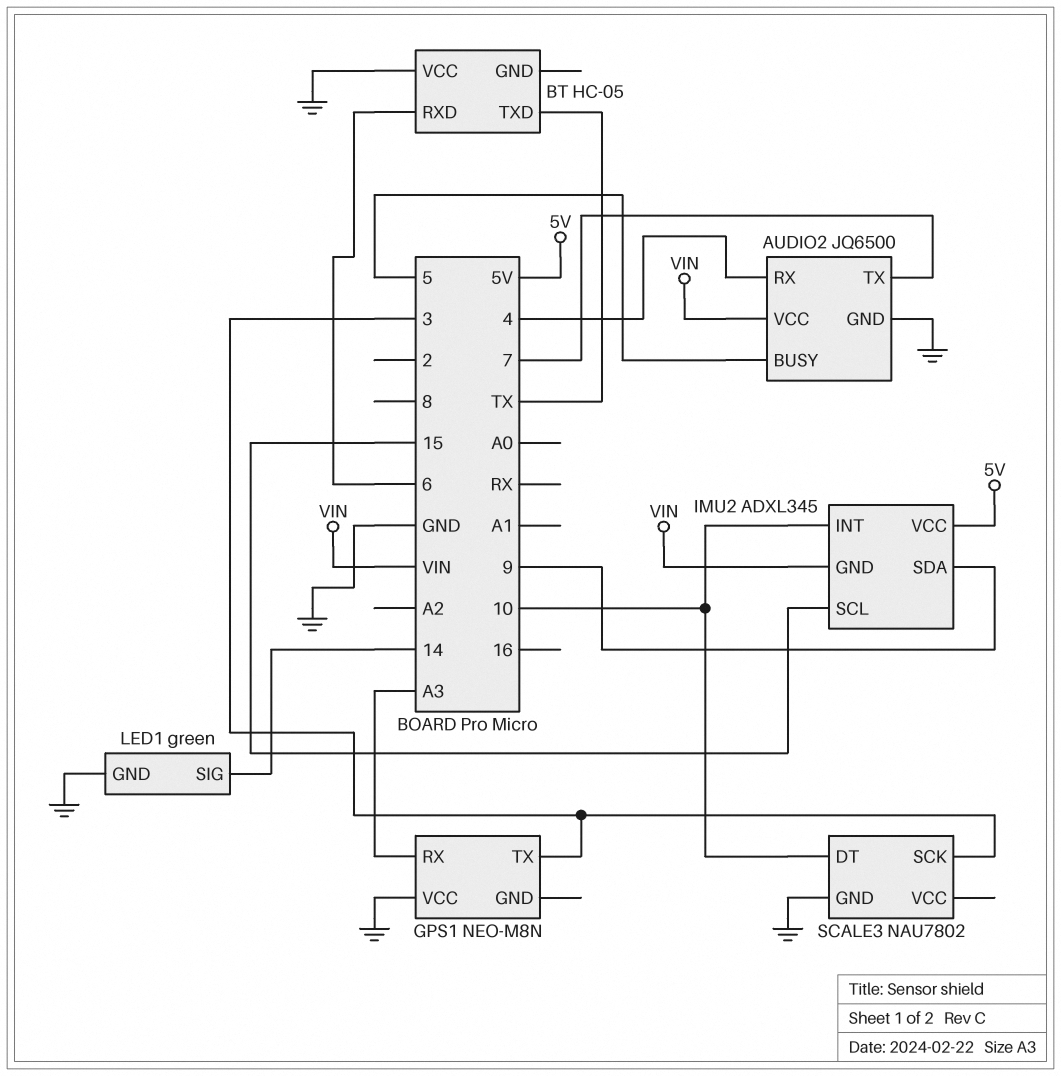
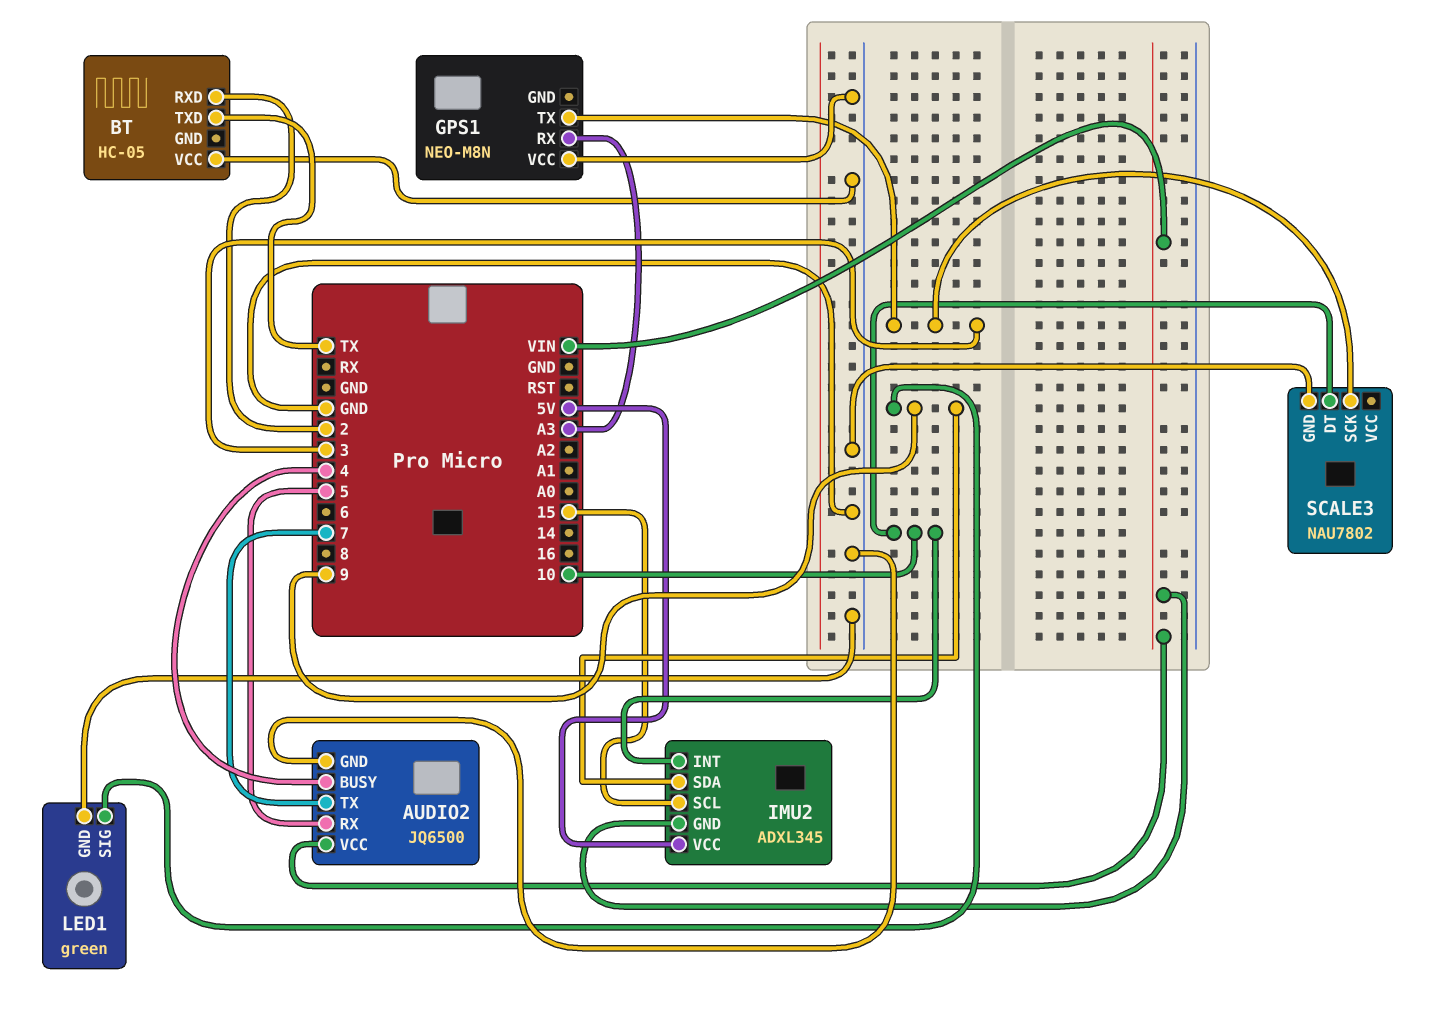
AUDIO2 pin BUSY: 5 -> 4
AUDIO2 pin RX: 4 -> 5
BT pin RXD: 6 -> 2
LED1 pin SIG: 14 -> 9

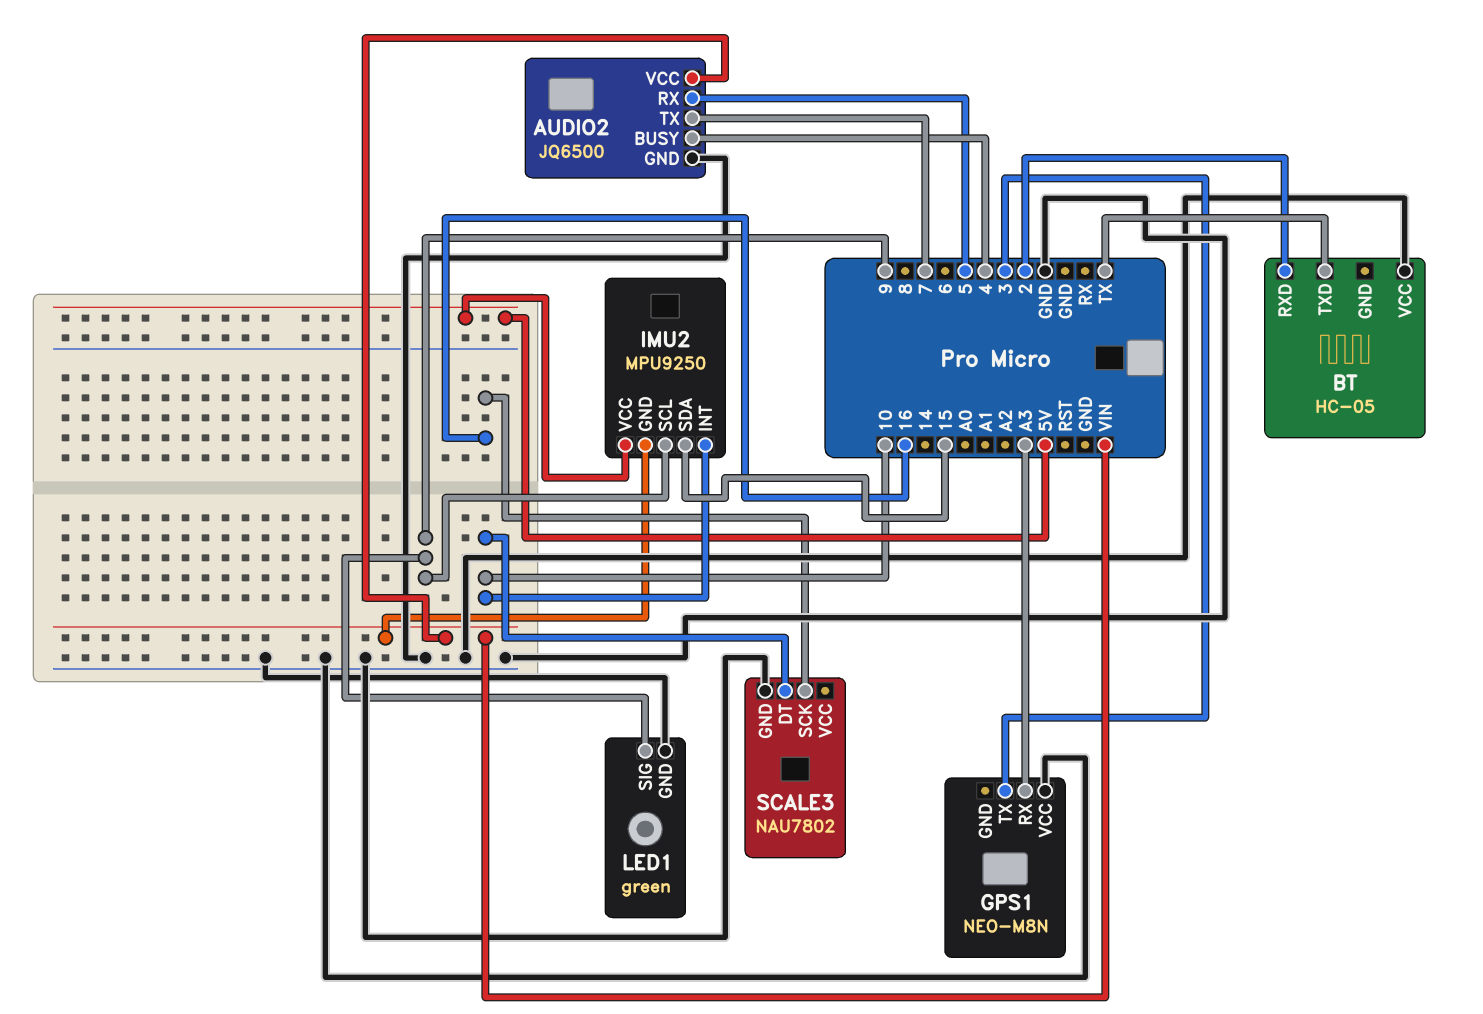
IMU2: ADXL345 -> MPU9250
IMU2 pin SCL: 15 -> 9
IMU2 pin SDA: 9 -> 15
SCALE3 pin SCK: 3 -> 16

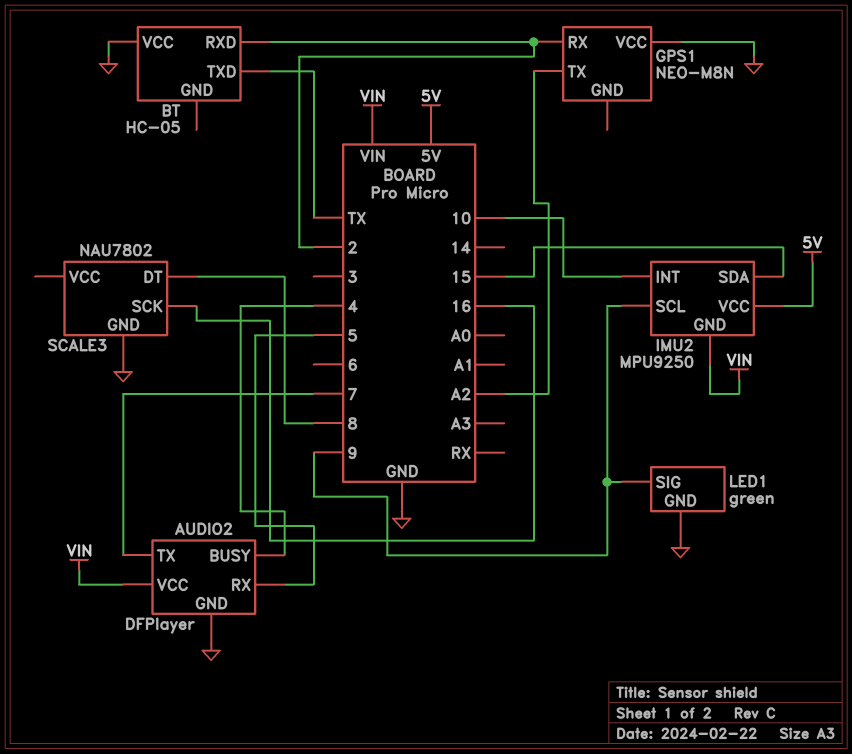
AUDIO2: JQ6500 -> DFPlayer
GPS1 pin RX: A3 -> 2
GPS1 pin TX: 3 -> A2
SCALE3 pin DT: 10 -> 8

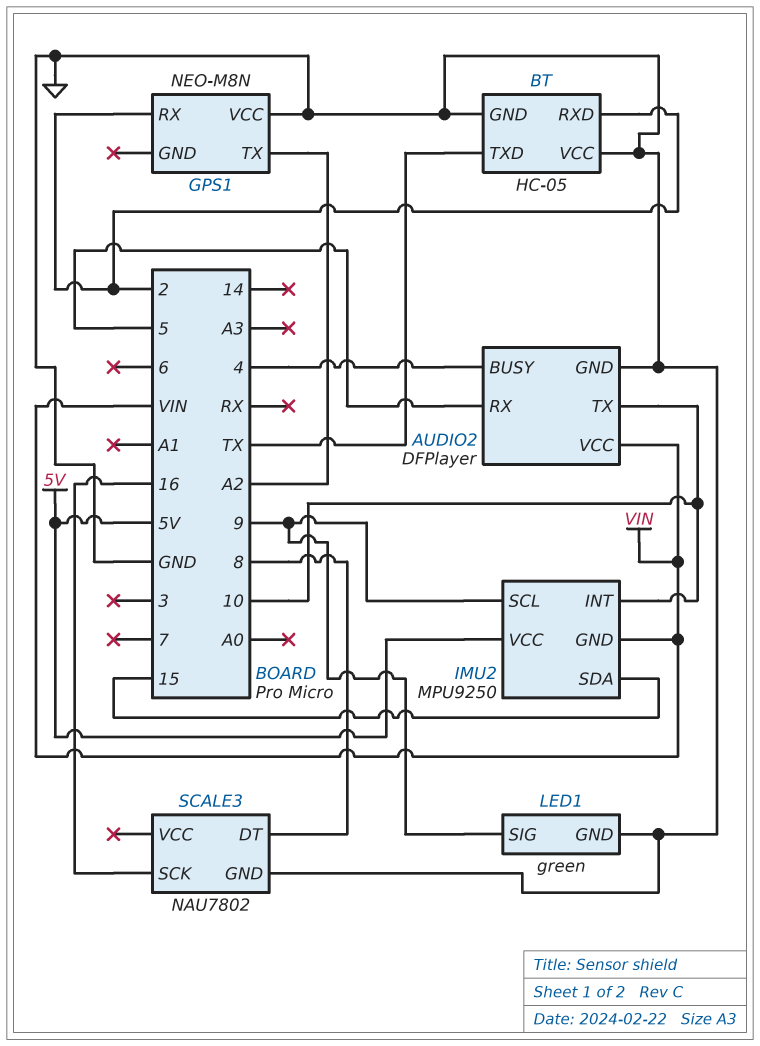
AUDIO2 pin TX: 7 -> 10
BT pin GND: none -> GND

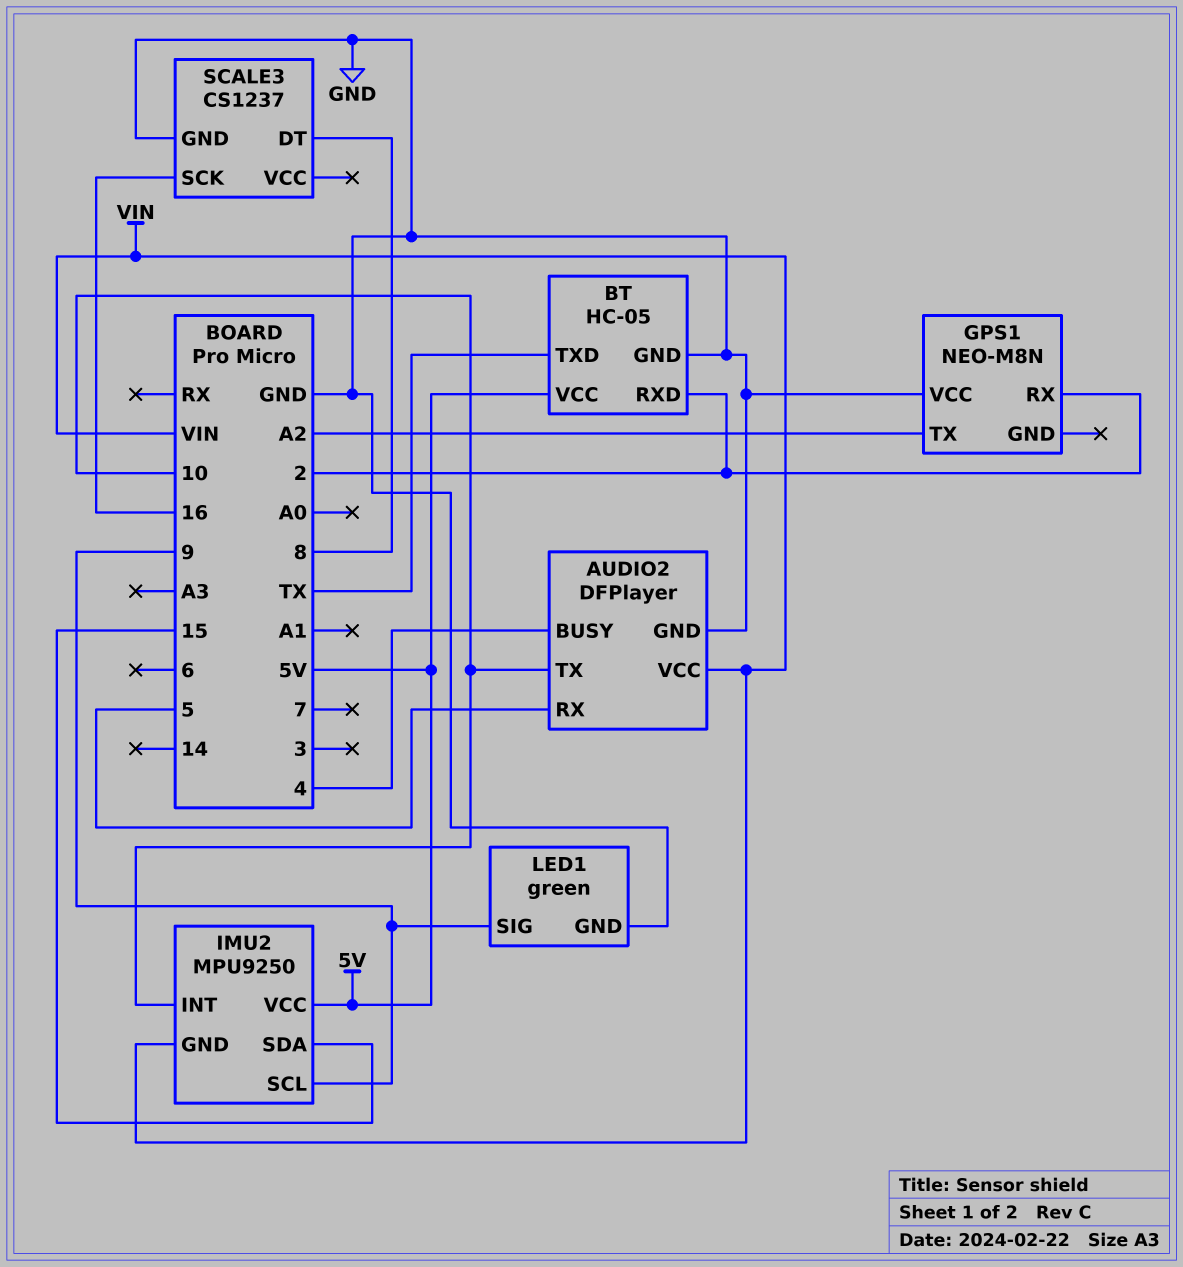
BT pin VCC: GND -> 5V
SCALE3: NAU7802 -> CS1237

